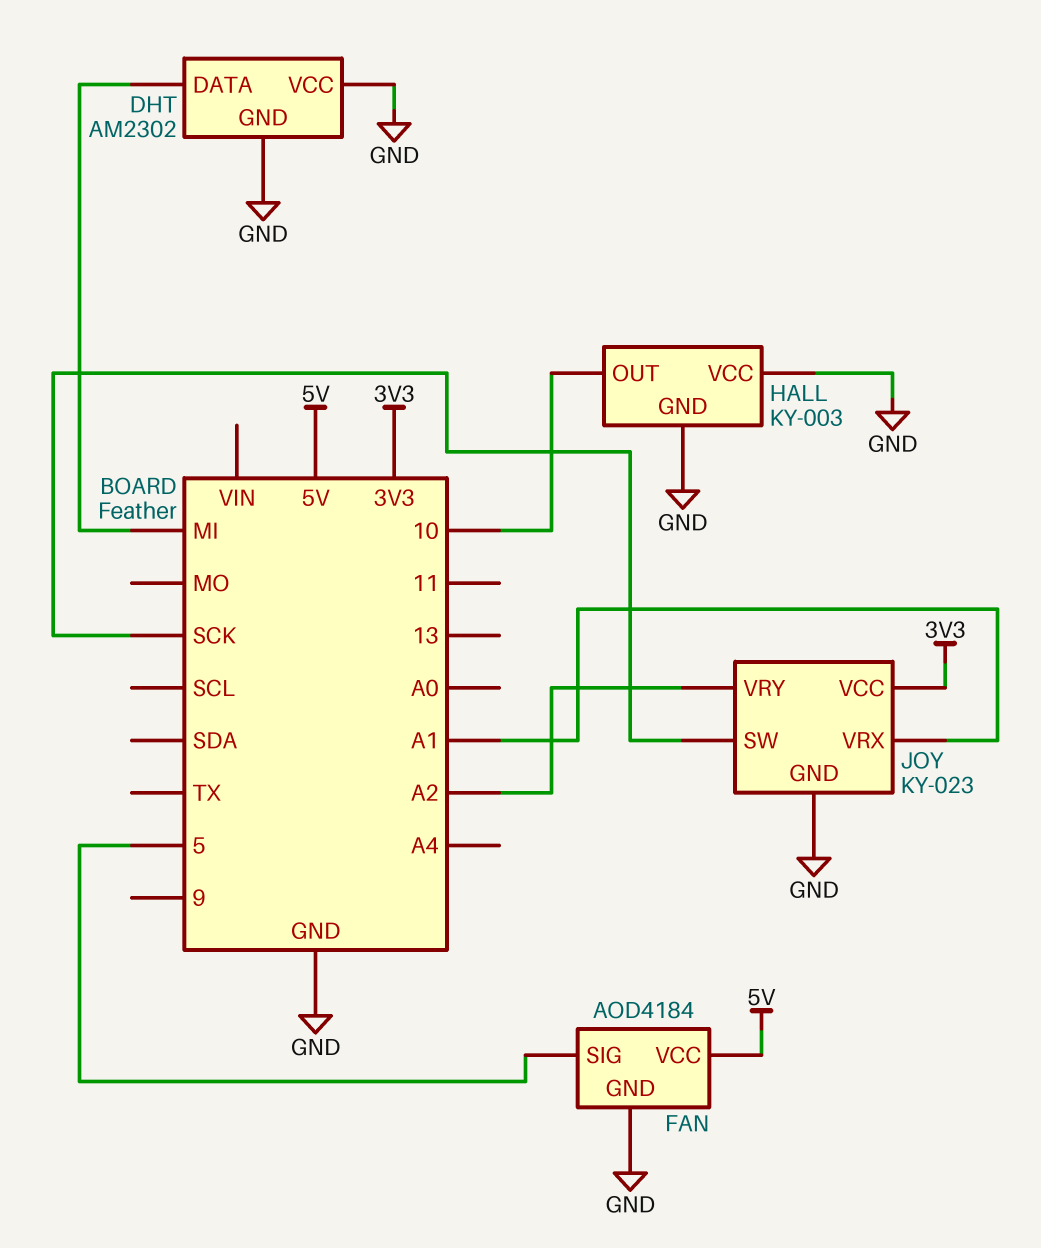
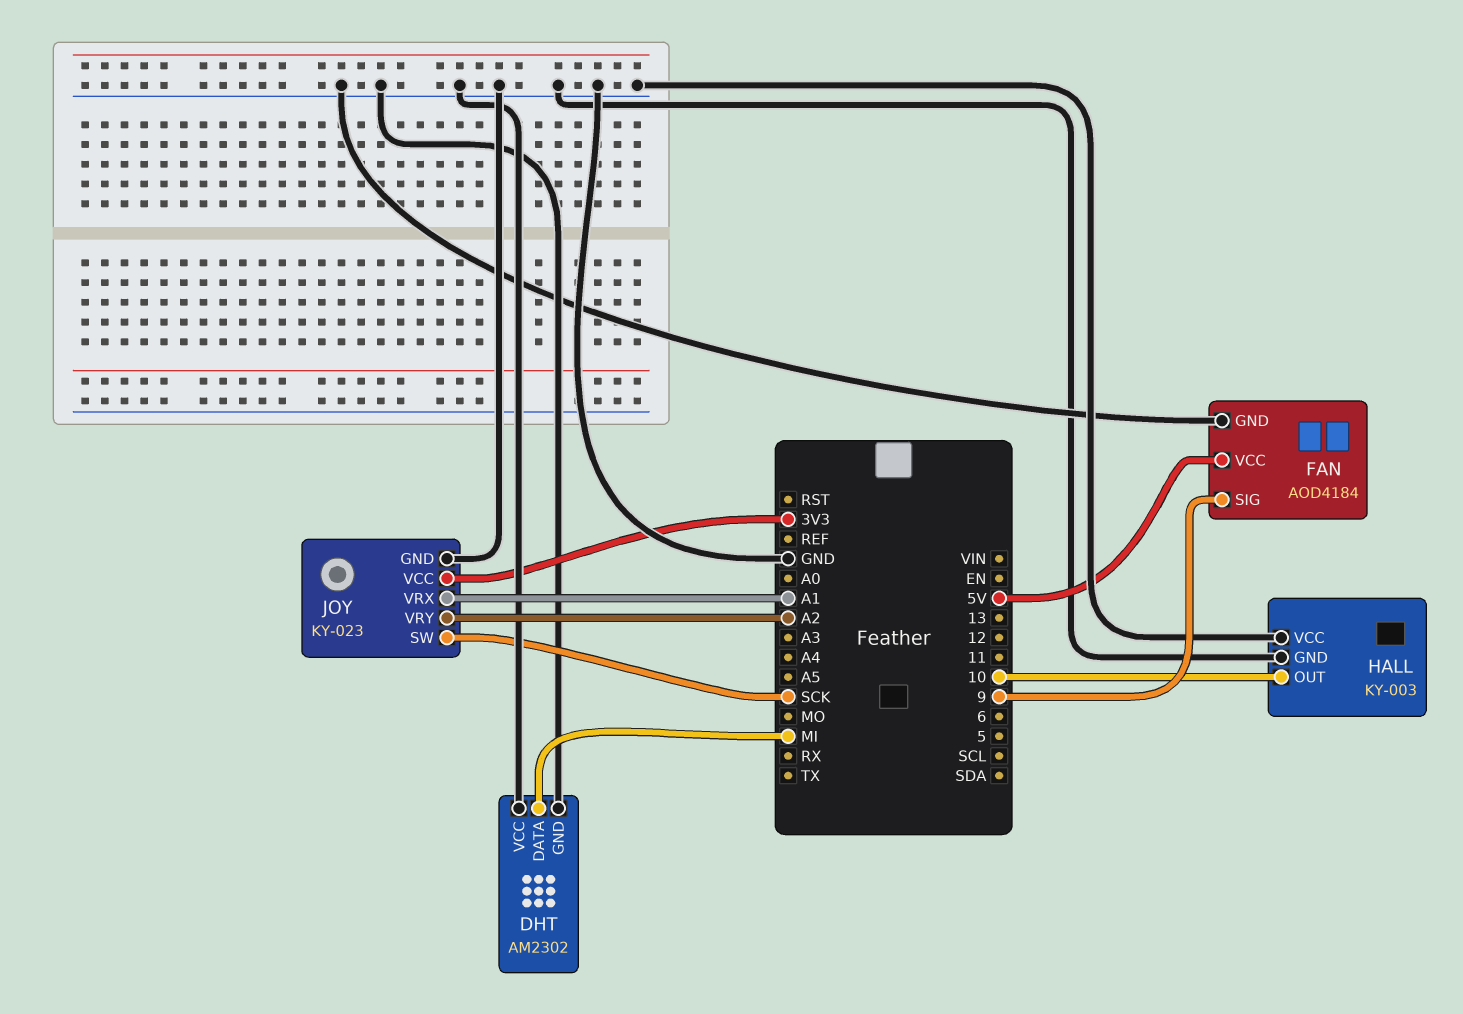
FAN pin SIG: 5 -> 9

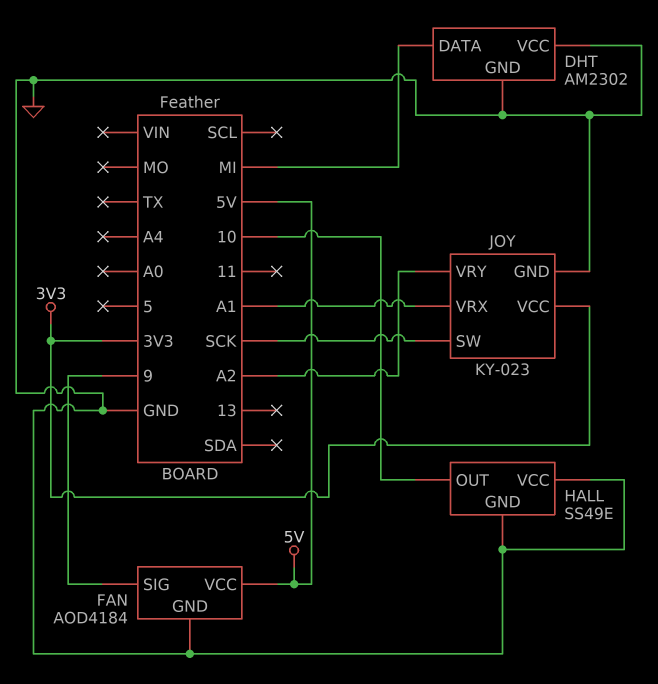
HALL: KY-003 -> SS49E

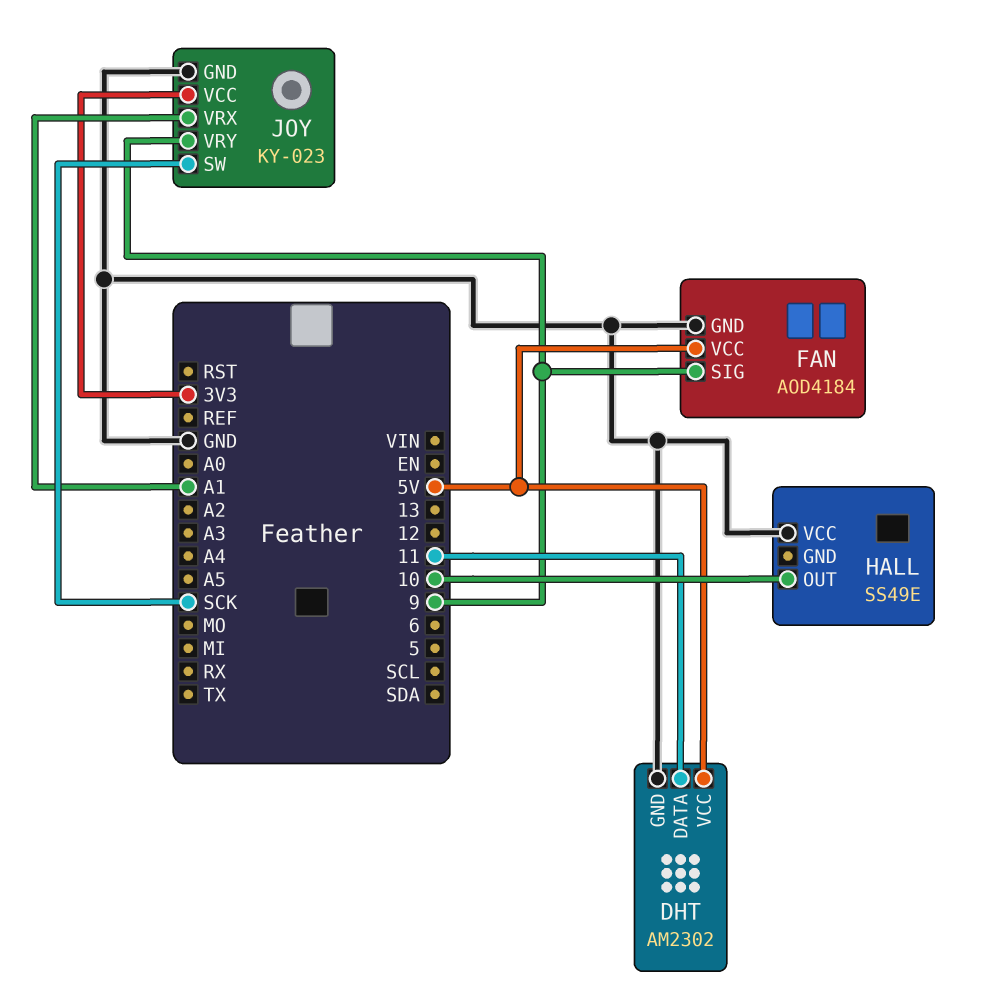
DHT pin DATA: MI -> 11
DHT pin VCC: GND -> 5V
HALL pin GND: GND -> none
JOY pin VRY: A2 -> 9

